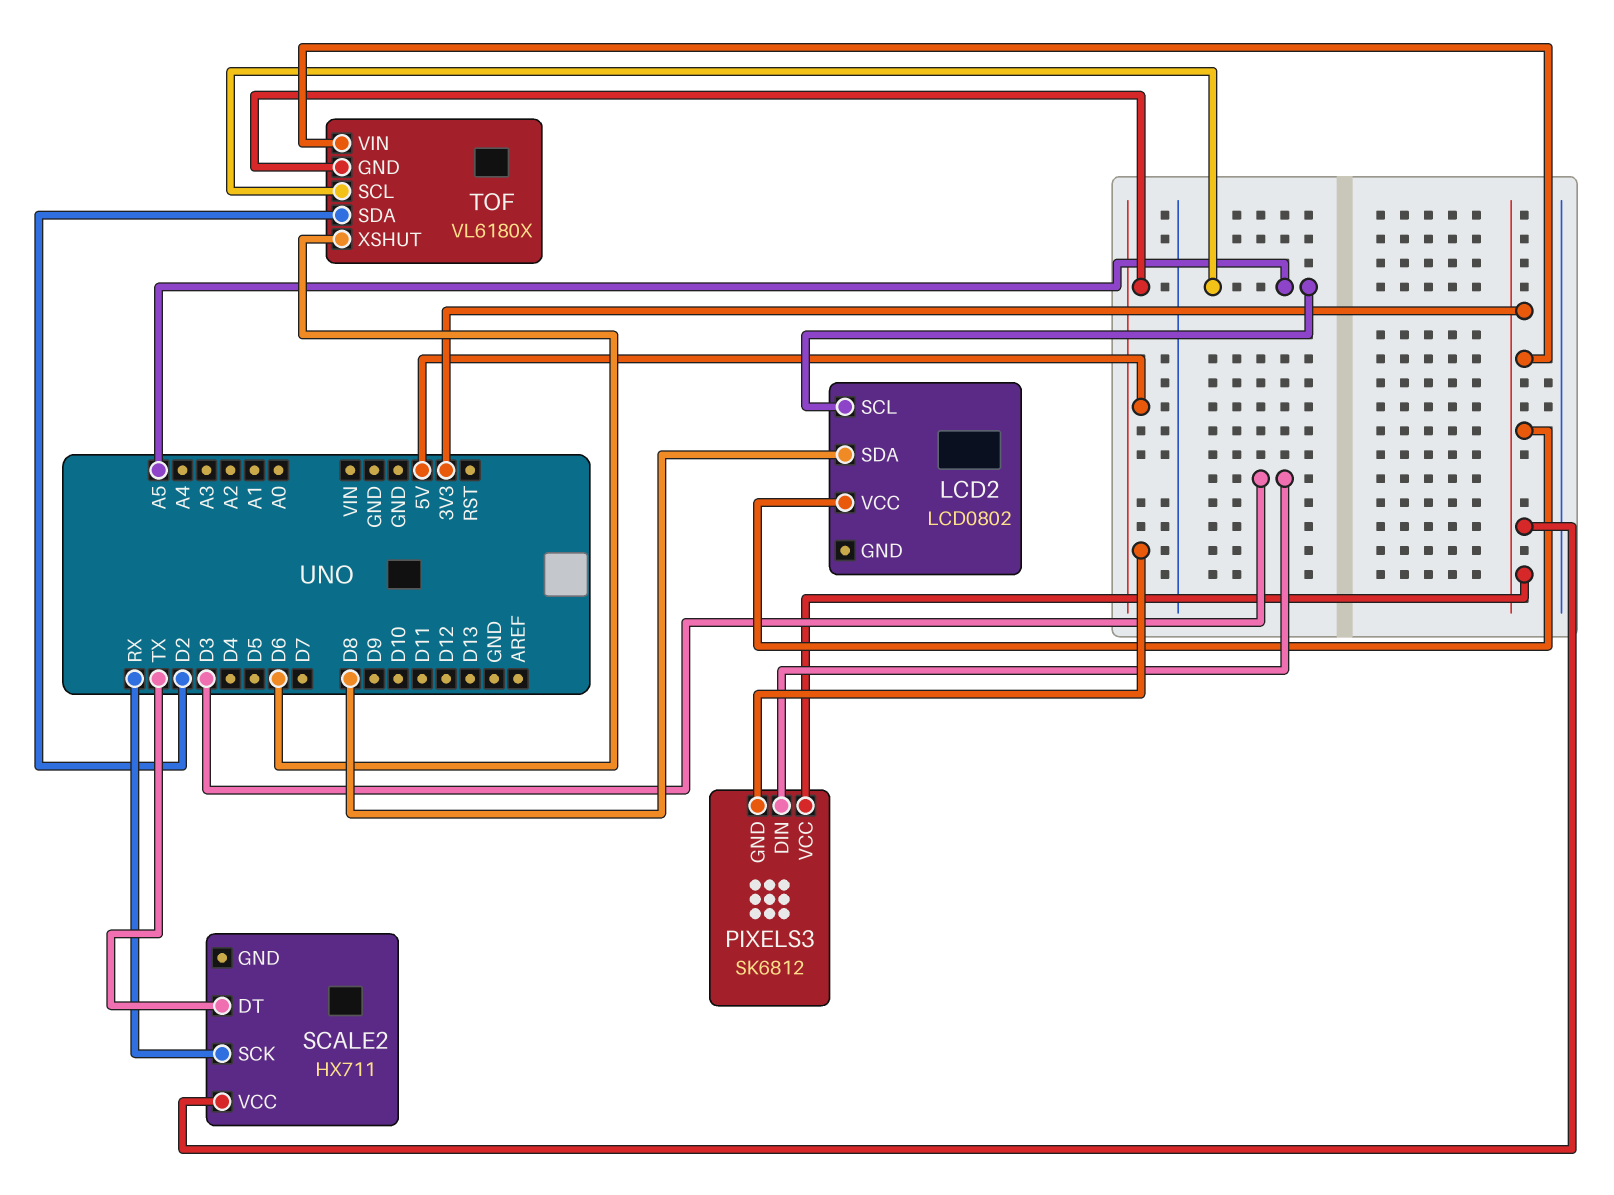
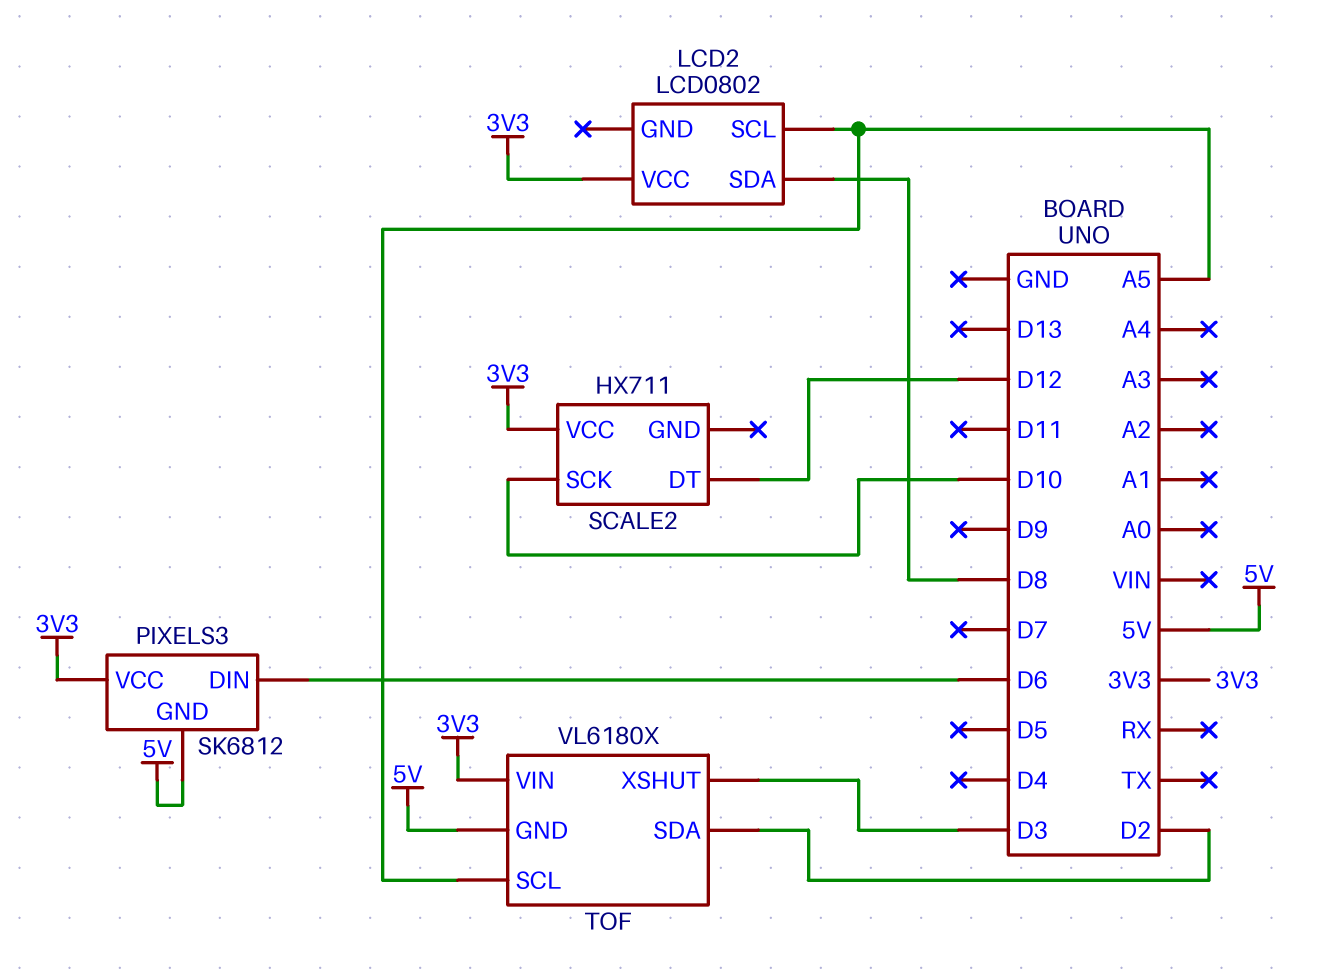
PIXELS3 pin DIN: D3 -> D6
SCALE2 pin DT: TX -> D12
SCALE2 pin SCK: RX -> D10
TOF pin XSHUT: D6 -> D3

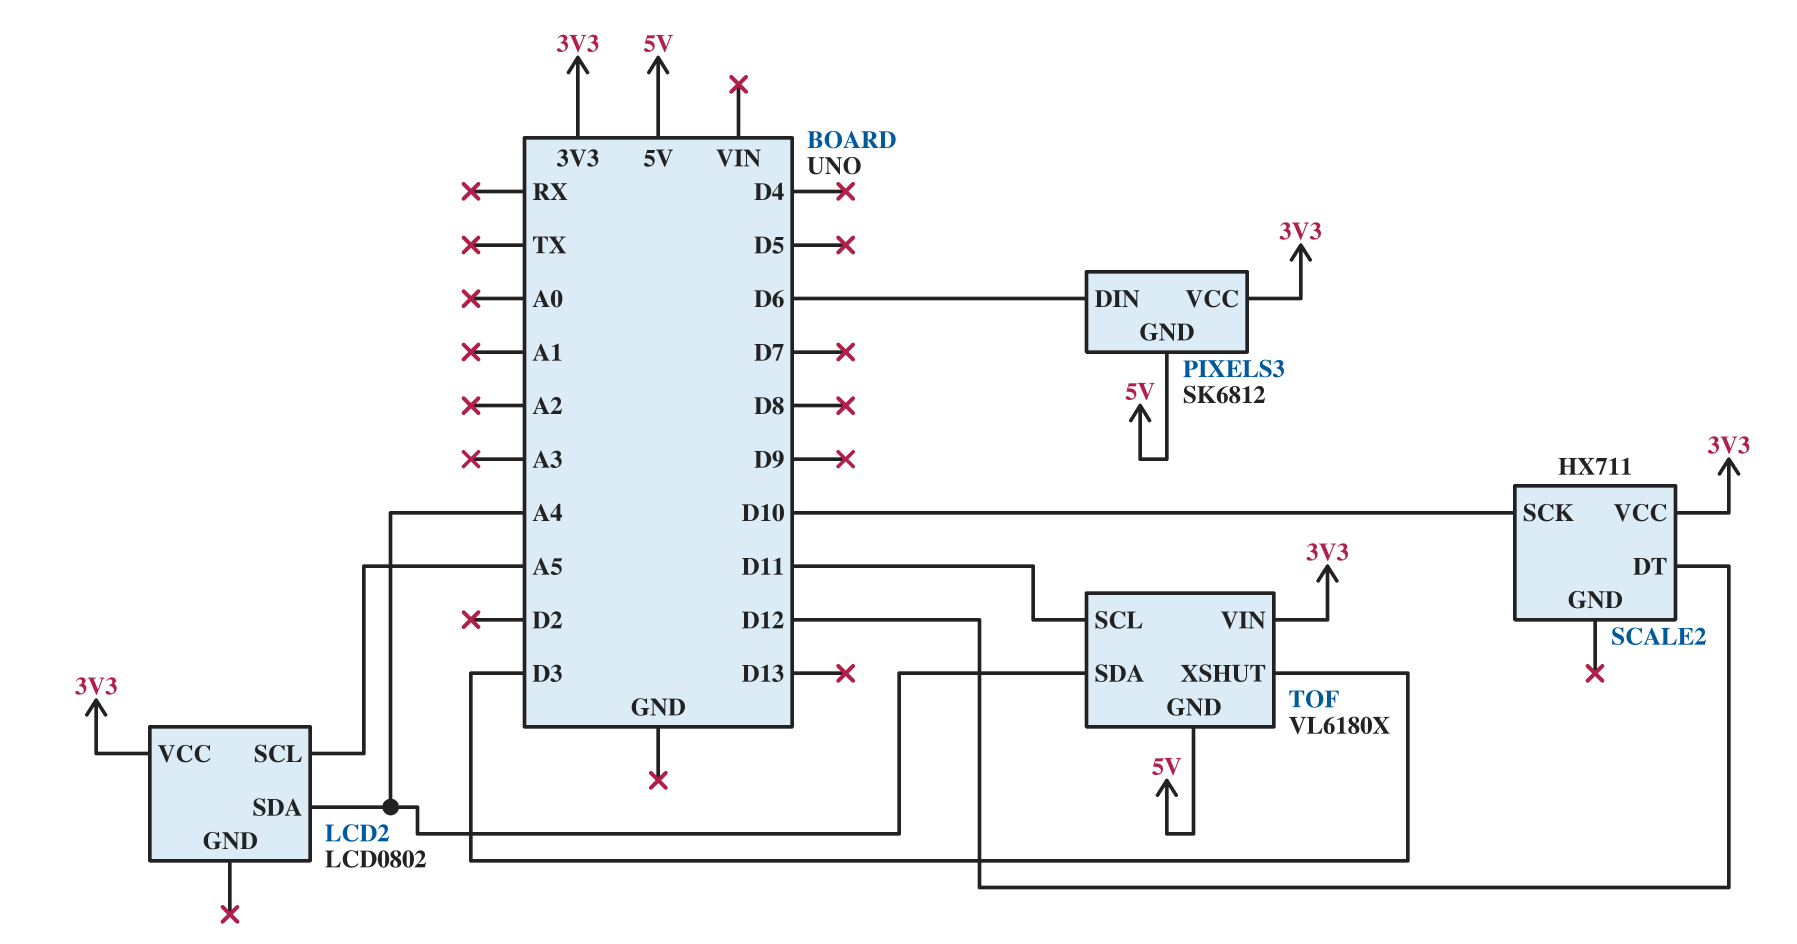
LCD2 pin SDA: D8 -> A4
TOF pin SCL: A5 -> D11
TOF pin SDA: D2 -> A4

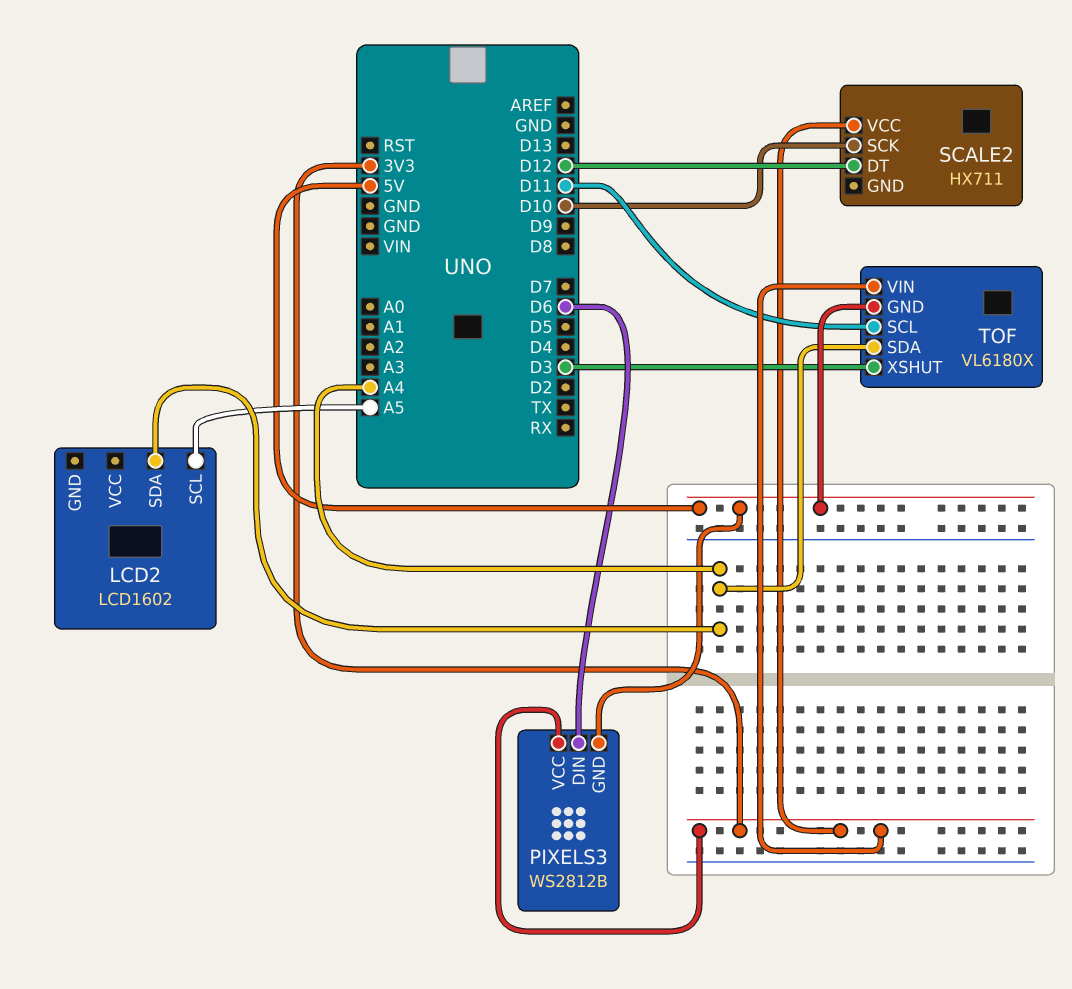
LCD2: LCD0802 -> LCD1602
LCD2 pin VCC: 3V3 -> none
PIXELS3: SK6812 -> WS2812B

